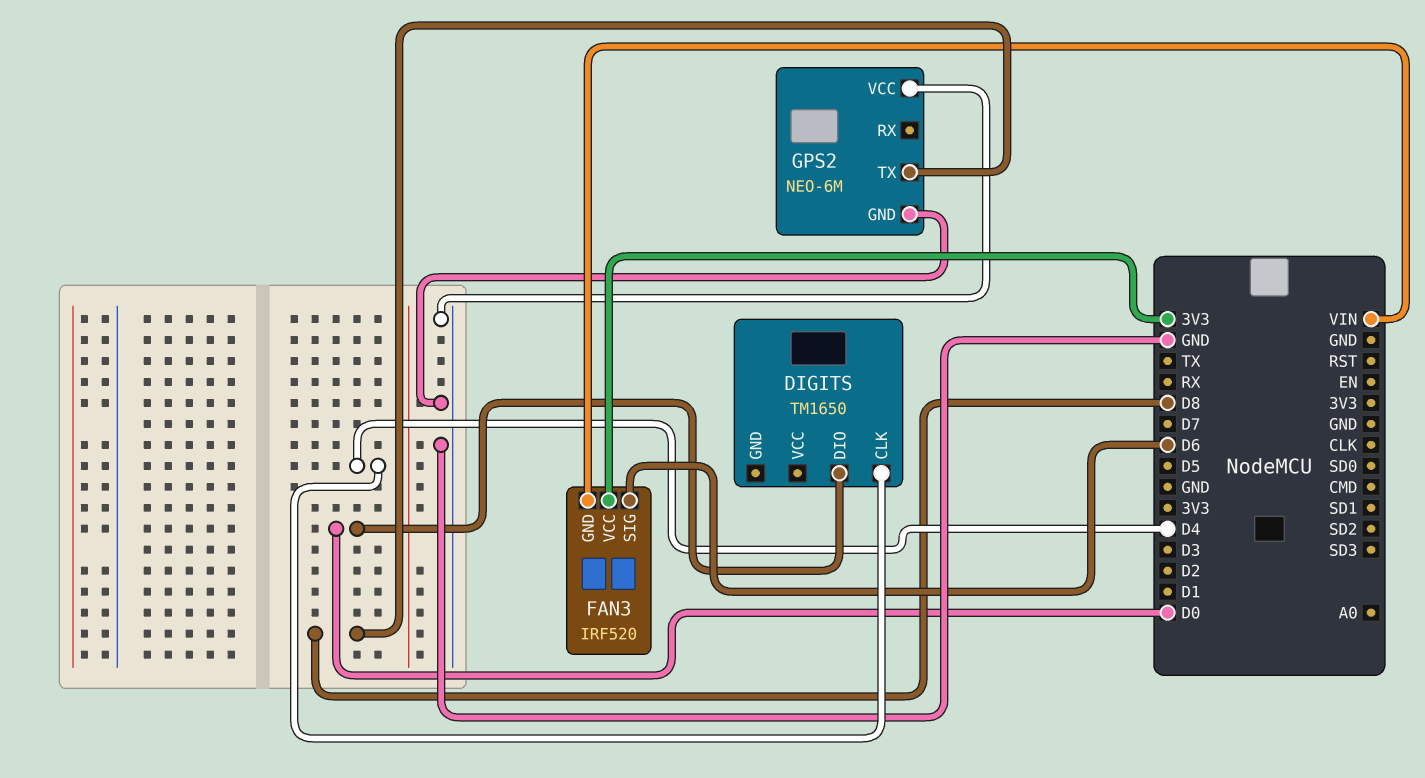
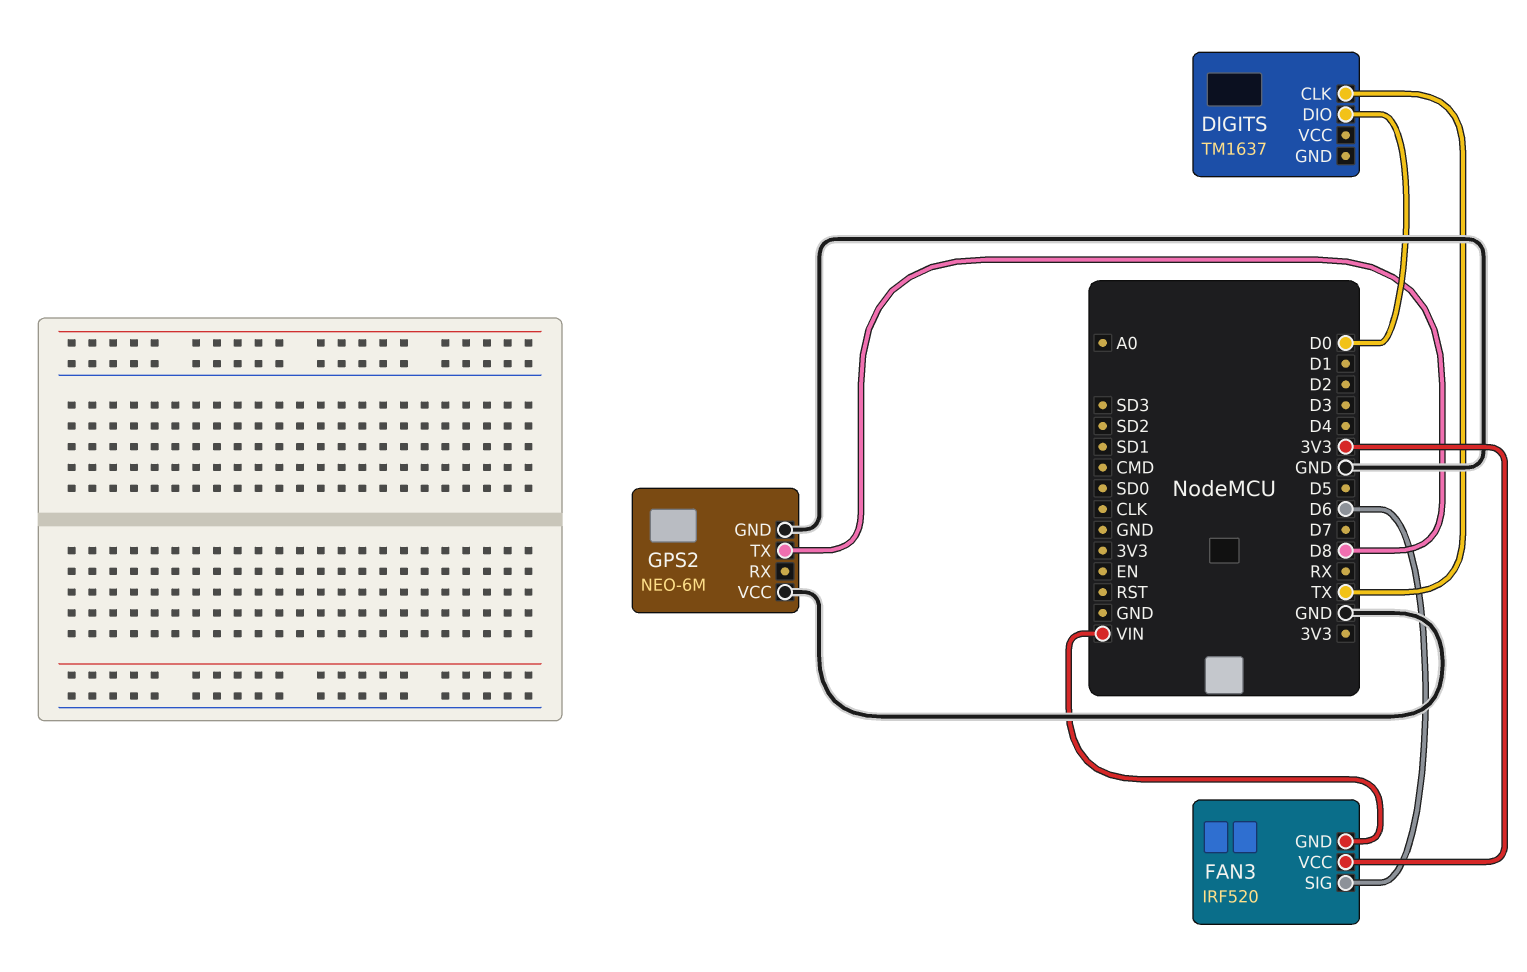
DIGITS: TM1650 -> TM1637
DIGITS pin CLK: D4 -> TX

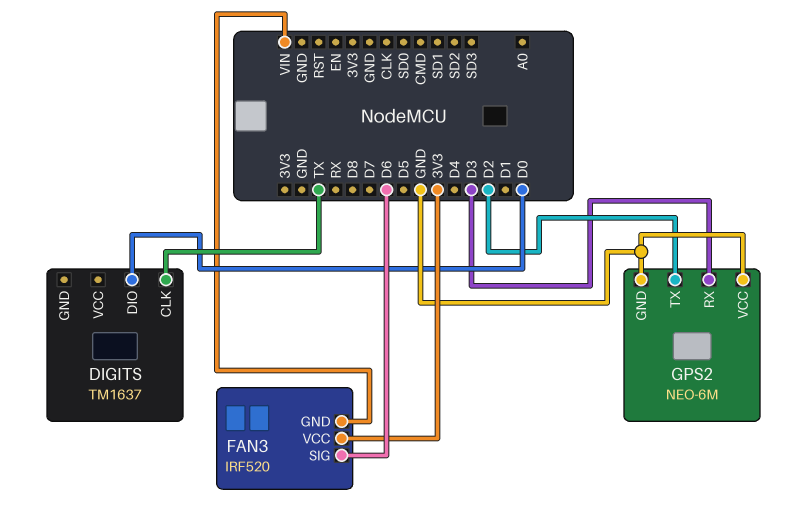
GPS2 pin RX: none -> D3
GPS2 pin TX: D8 -> D2

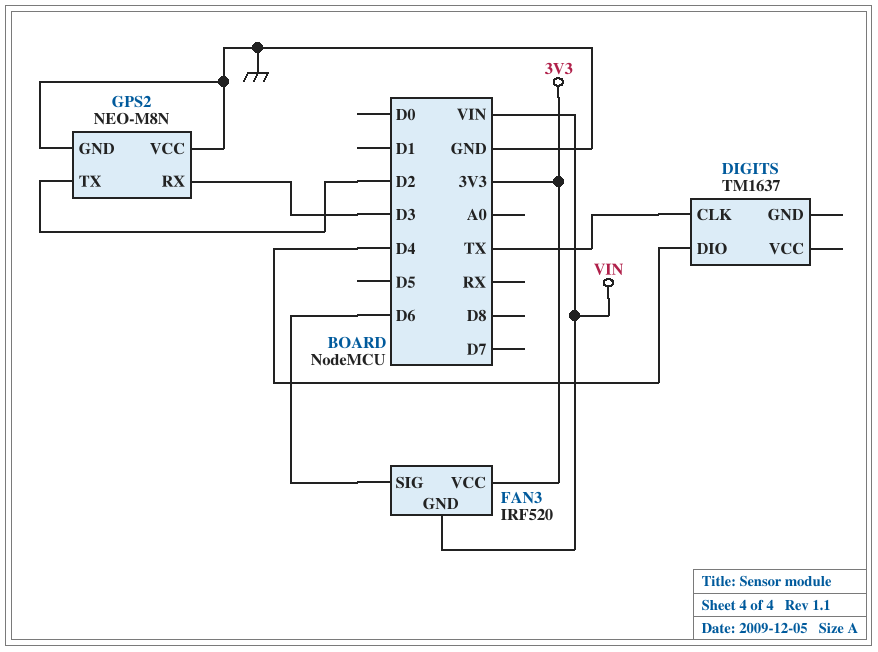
DIGITS pin DIO: D0 -> D4
GPS2: NEO-6M -> NEO-M8N

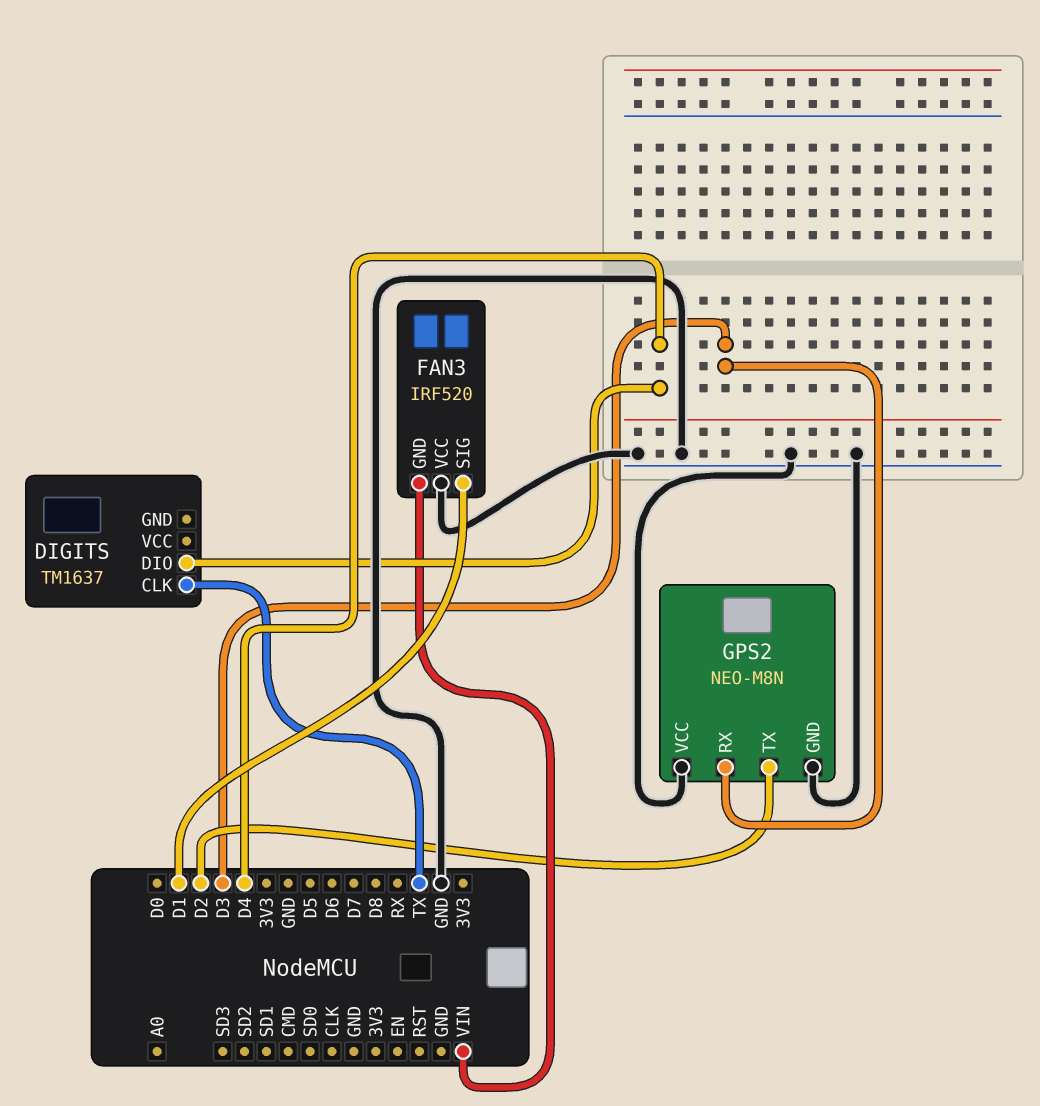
FAN3 pin SIG: D6 -> D1
FAN3 pin VCC: 3V3 -> GND

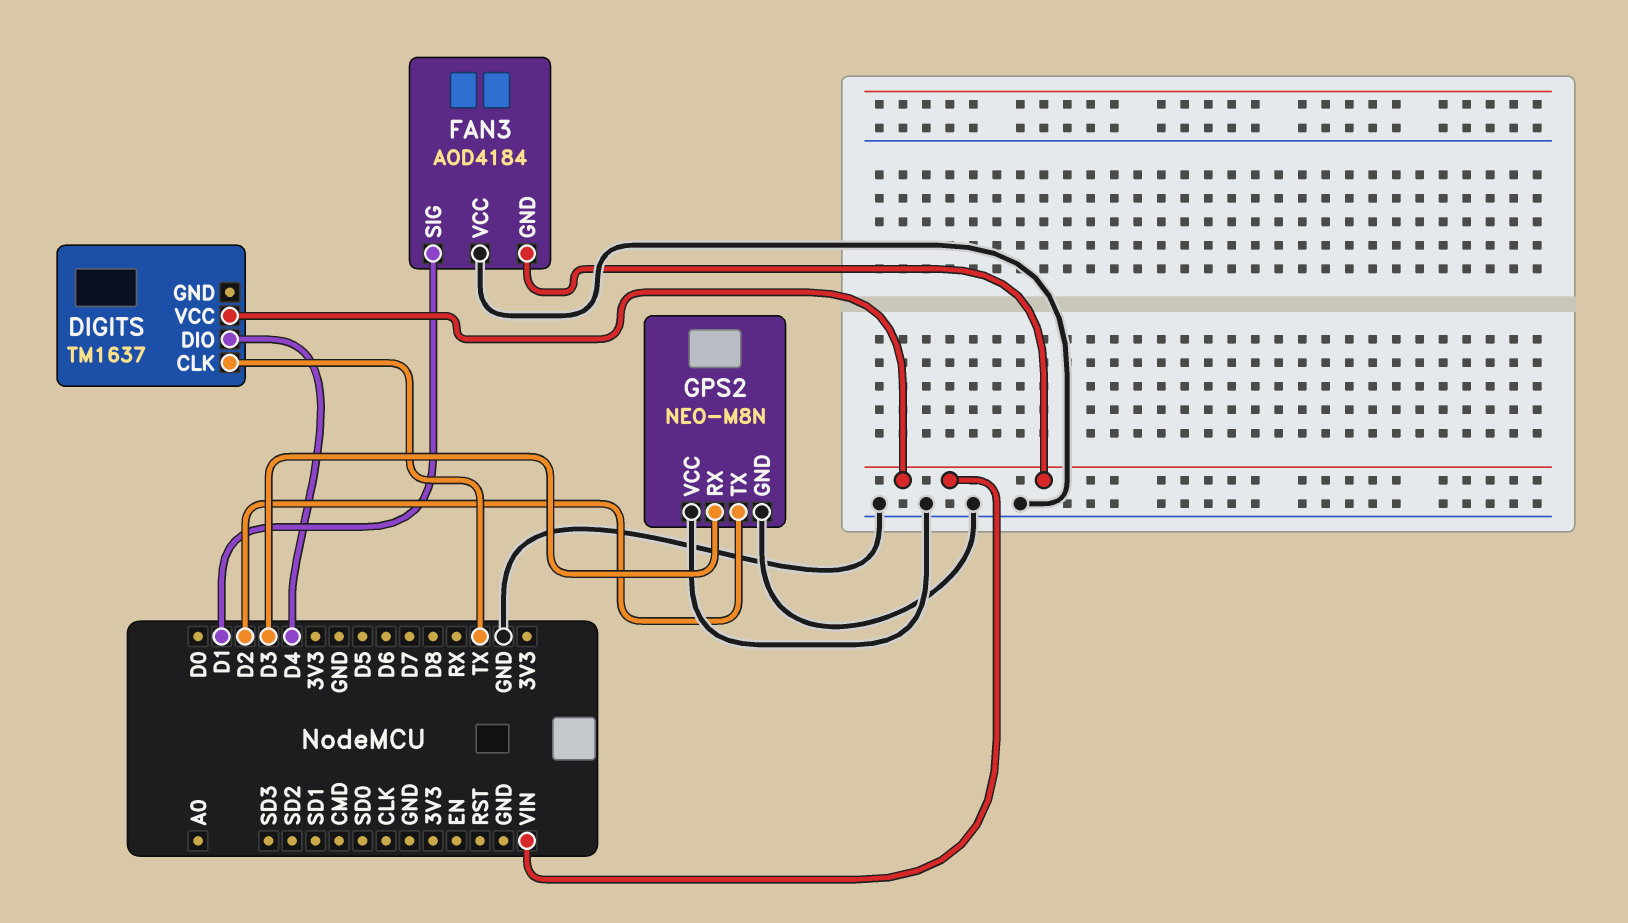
DIGITS pin VCC: none -> VIN
FAN3: IRF520 -> AOD4184

